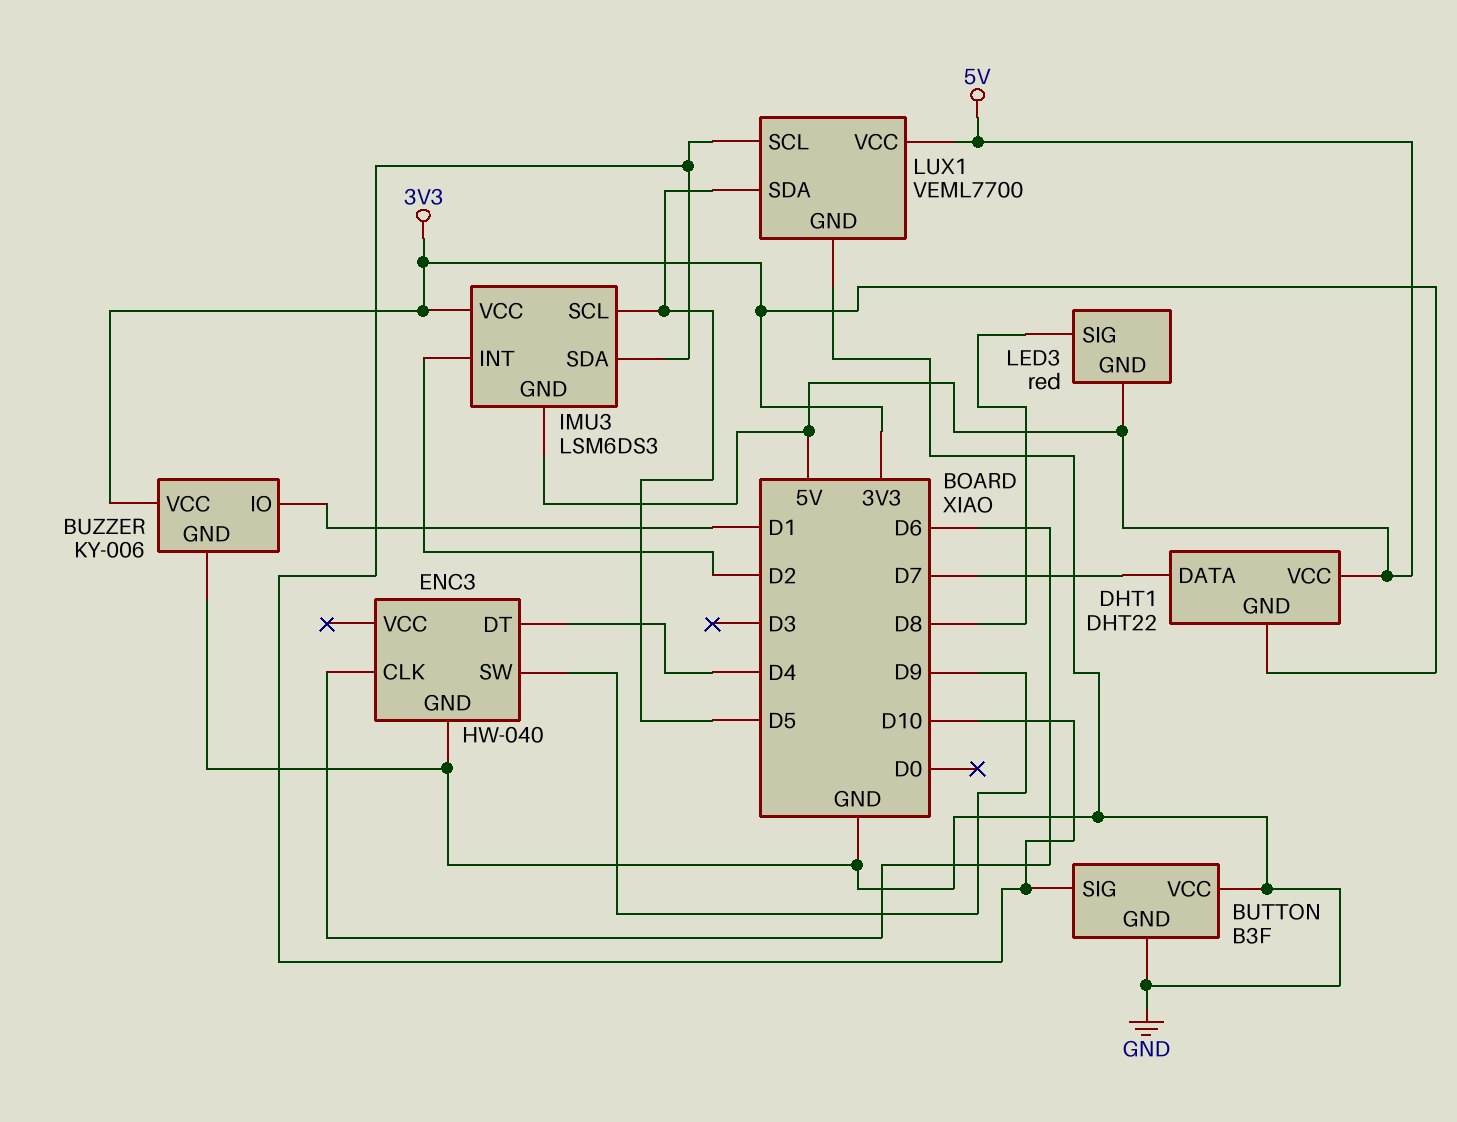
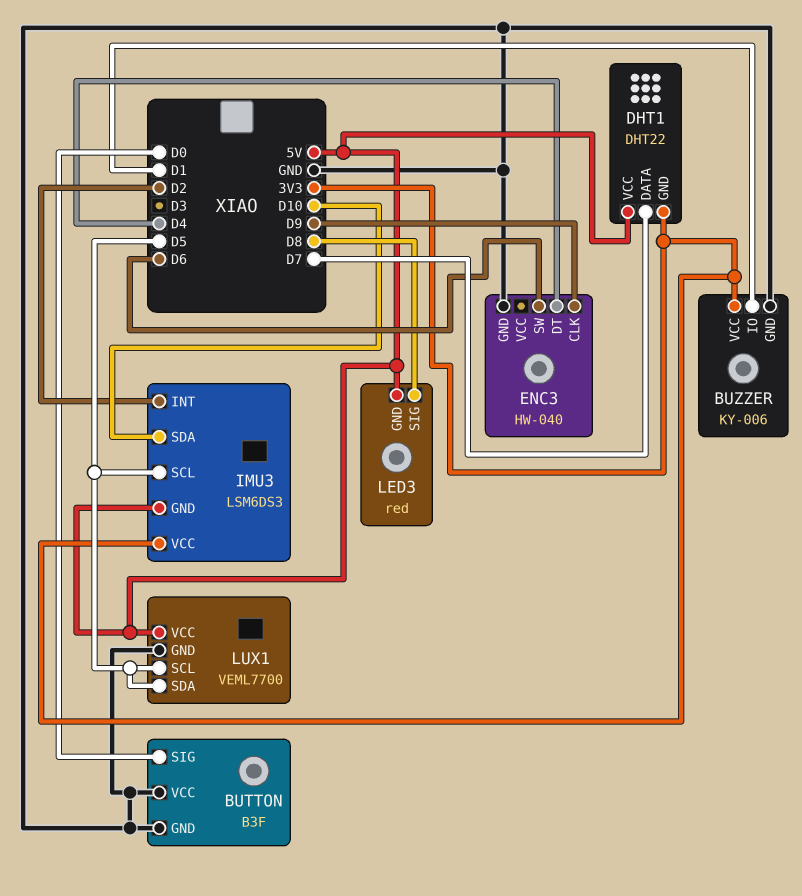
BUTTON pin SIG: D10 -> D0
ENC3 pin CLK: D6 -> D9
ENC3 pin SW: D9 -> D6
LUX1 pin SCL: D10 -> D5

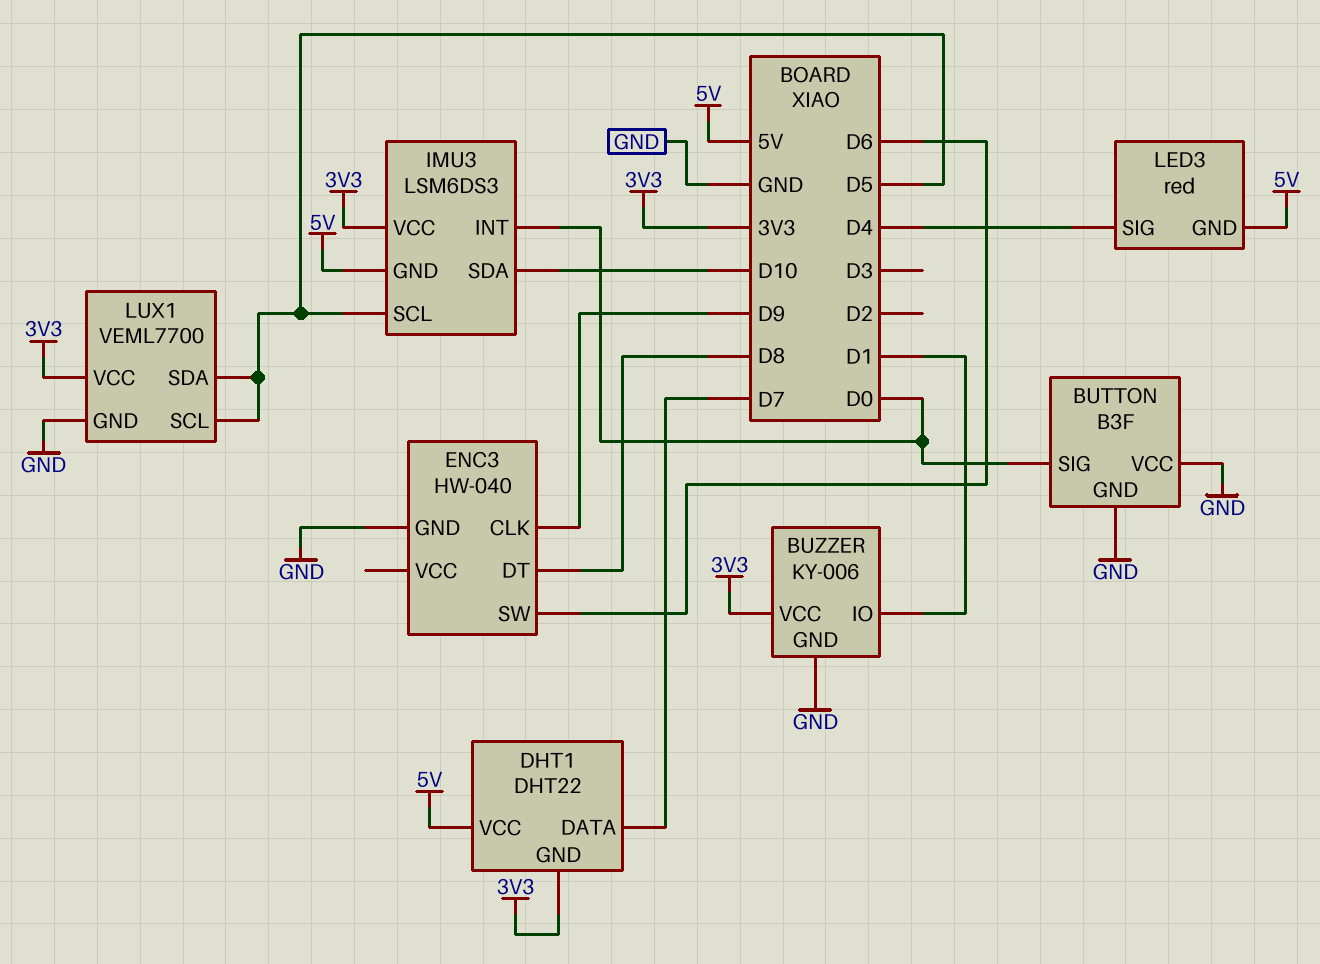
ENC3 pin DT: D4 -> D8
IMU3 pin INT: D2 -> D0
LED3 pin SIG: D8 -> D4
LUX1 pin VCC: 5V -> 3V3

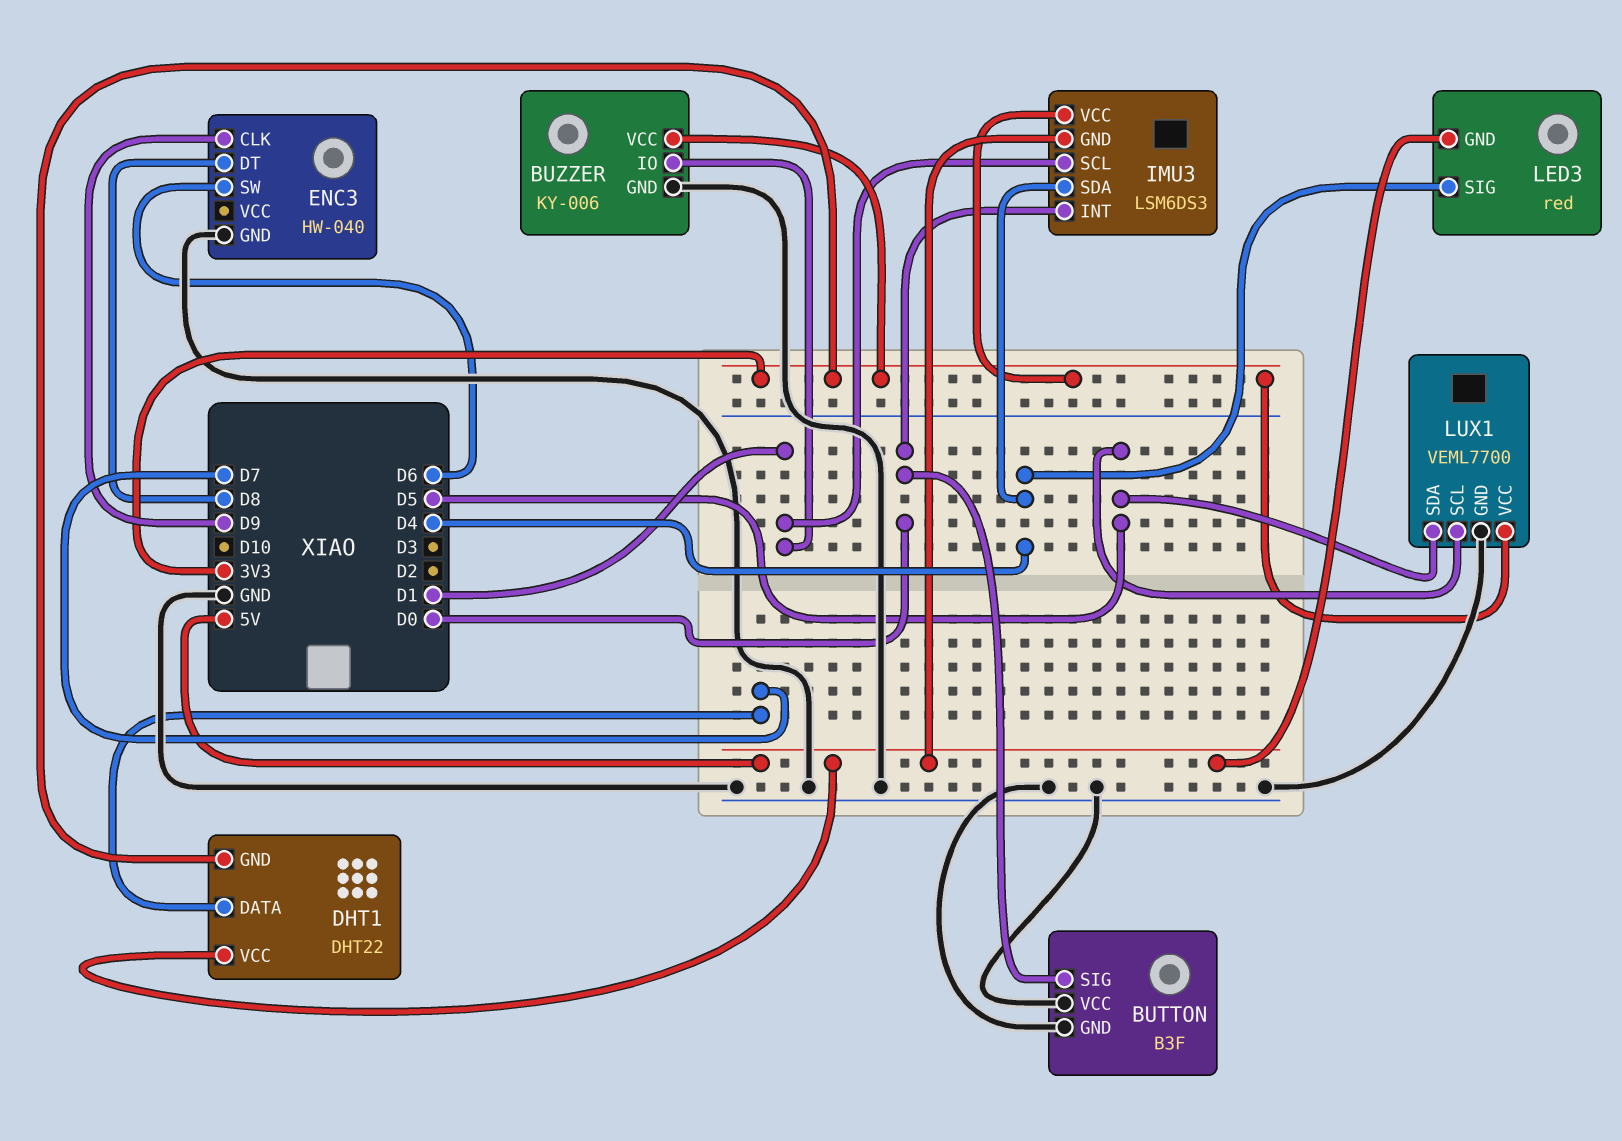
IMU3 pin SCL: D5 -> D1
IMU3 pin SDA: D10 -> D4

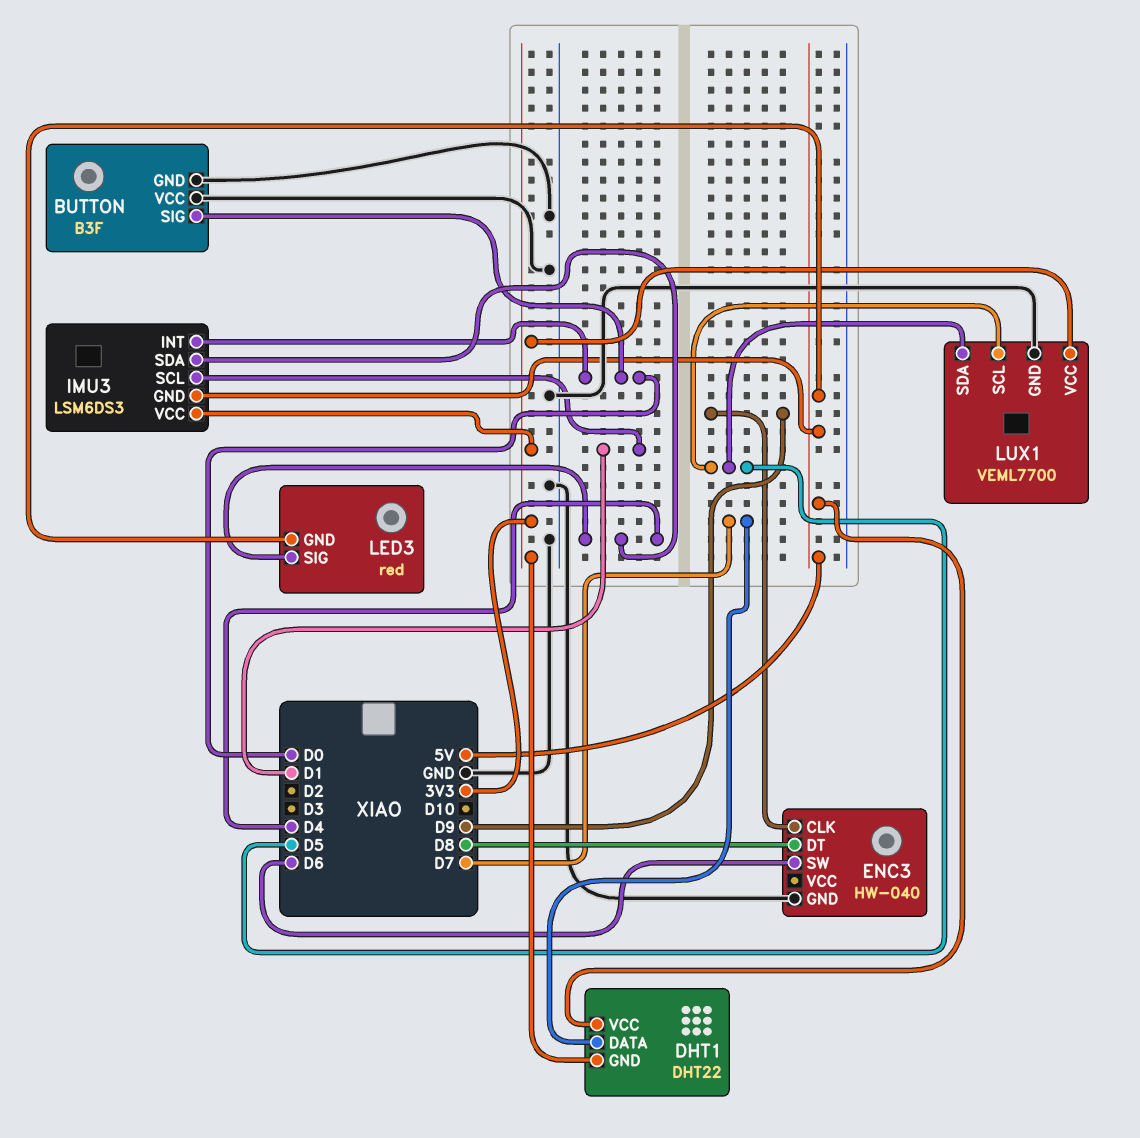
BUZZER: KY-006 -> none
BUZZER pin GND: GND -> none
BUZZER pin IO: D1 -> none
BUZZER pin VCC: 3V3 -> none

